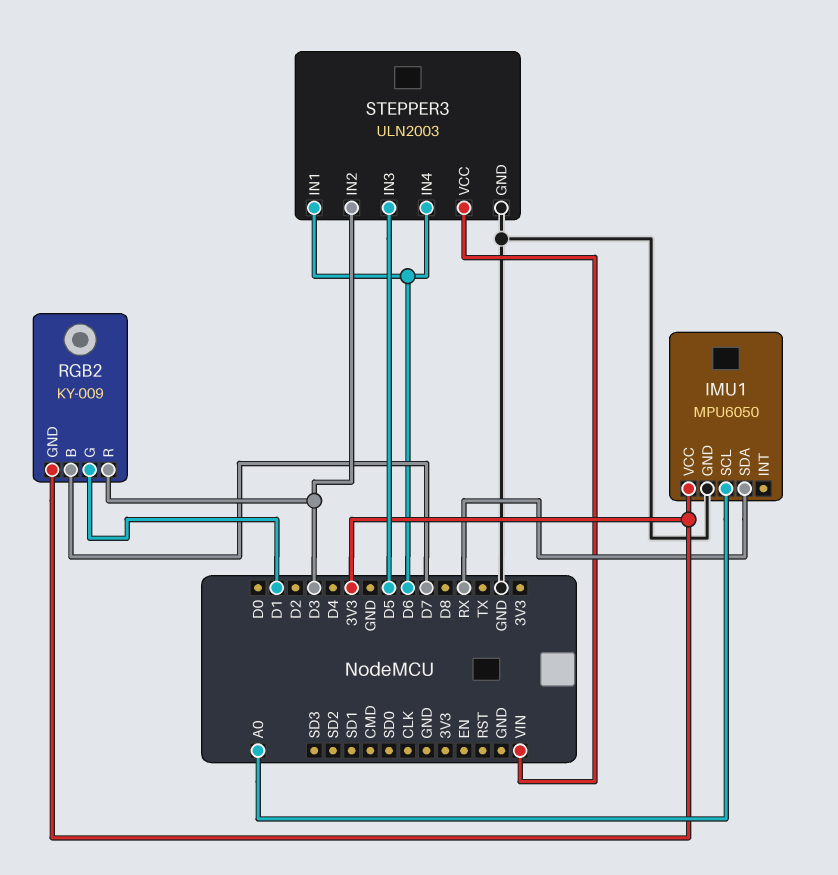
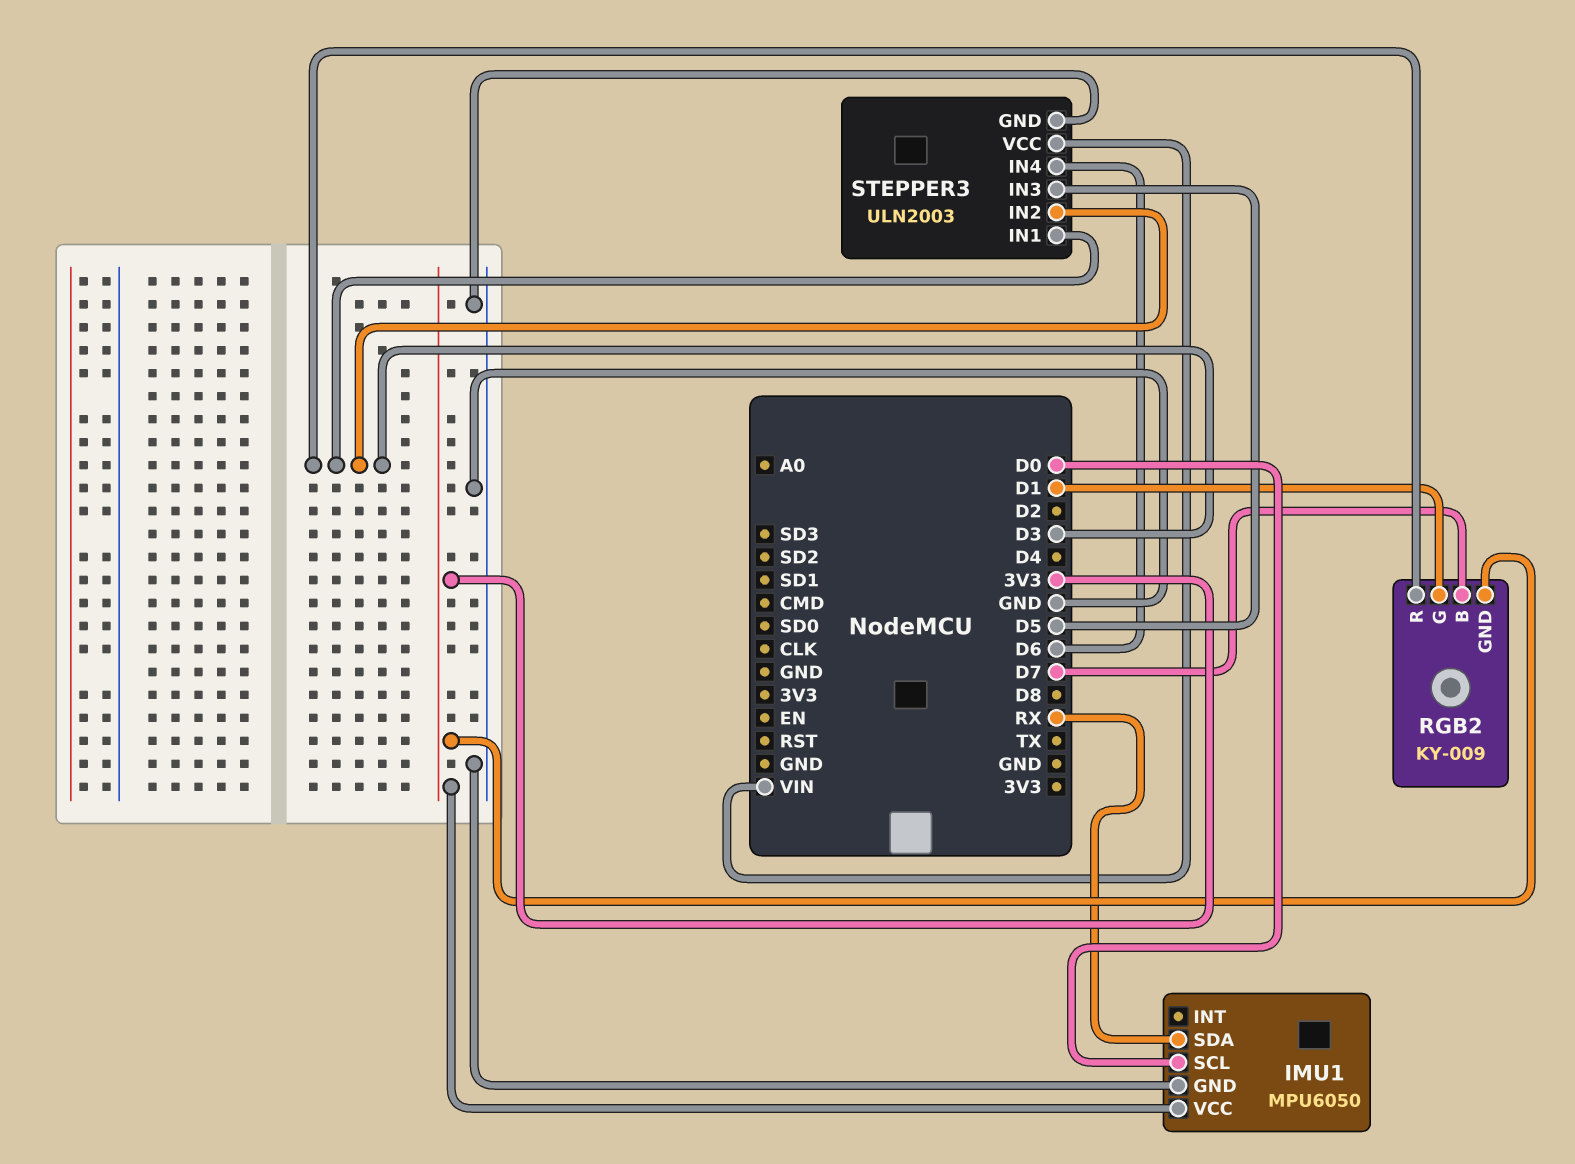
IMU1 pin SCL: A0 -> D0
STEPPER3 pin IN1: D6 -> D3

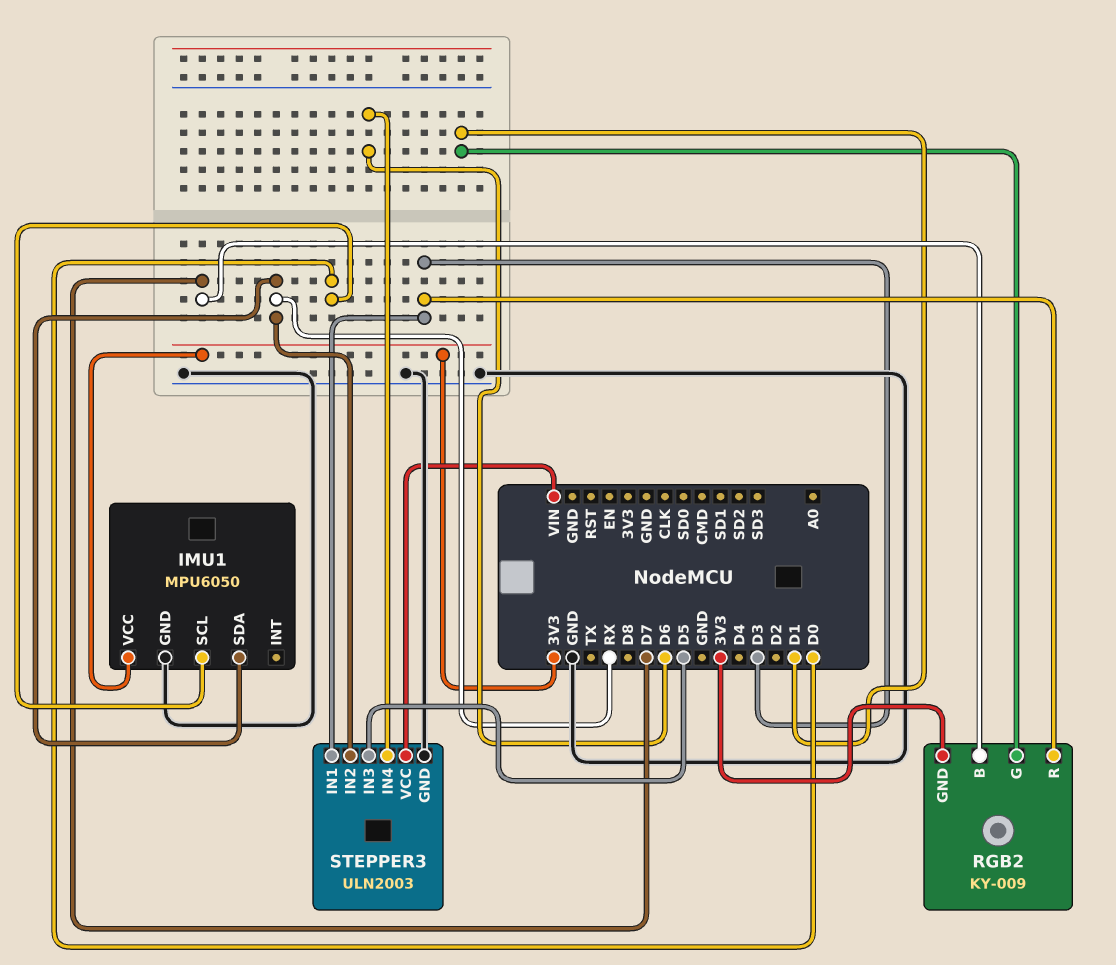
STEPPER3 pin IN2: D3 -> RX

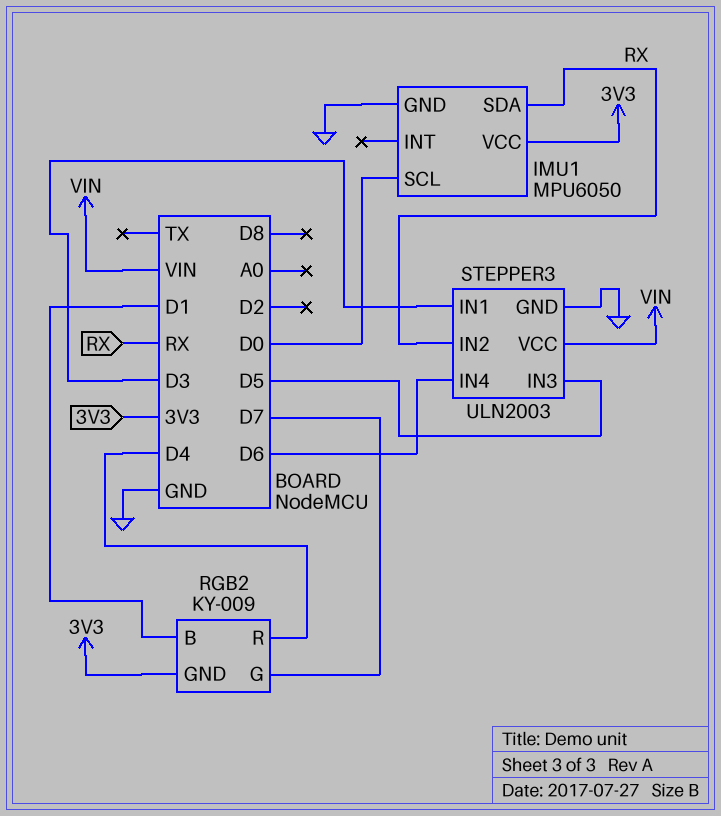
RGB2 pin B: D7 -> D1
RGB2 pin G: D1 -> D7
RGB2 pin R: D3 -> D4

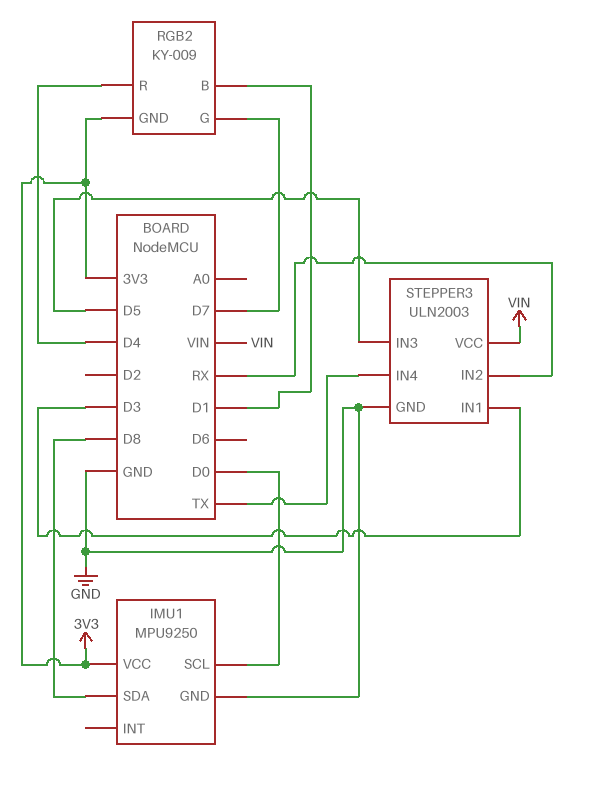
IMU1: MPU6050 -> MPU9250
IMU1 pin SDA: RX -> D8
STEPPER3 pin IN4: D6 -> TX

